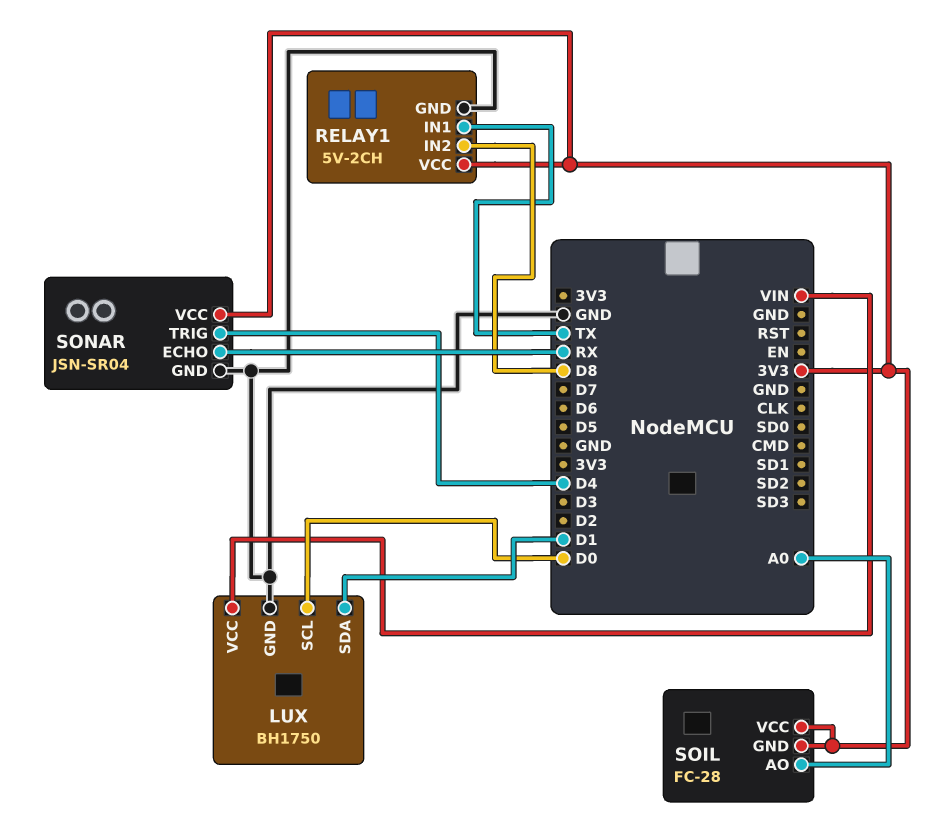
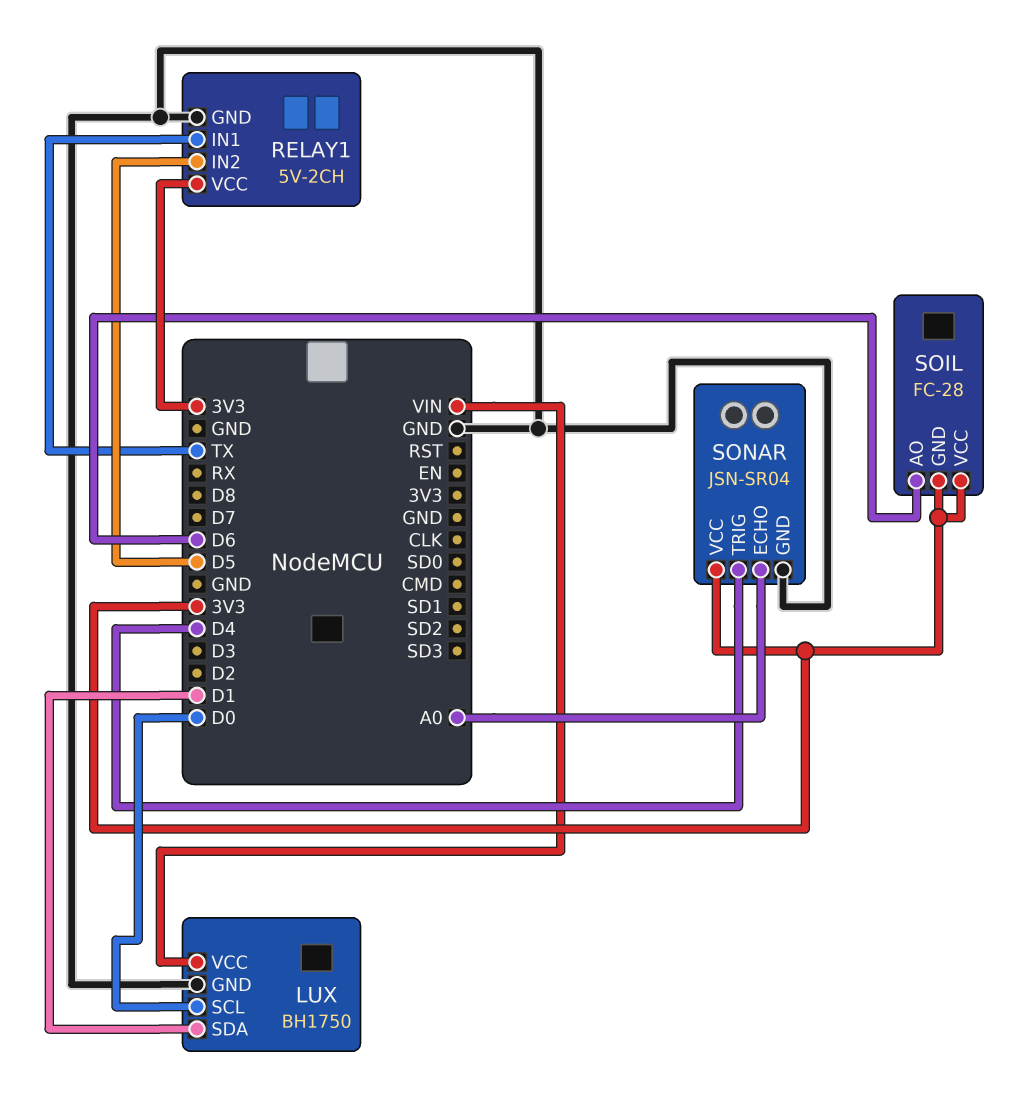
RELAY1 pin IN2: D8 -> D5
SOIL pin AO: A0 -> D6
SONAR pin ECHO: RX -> A0

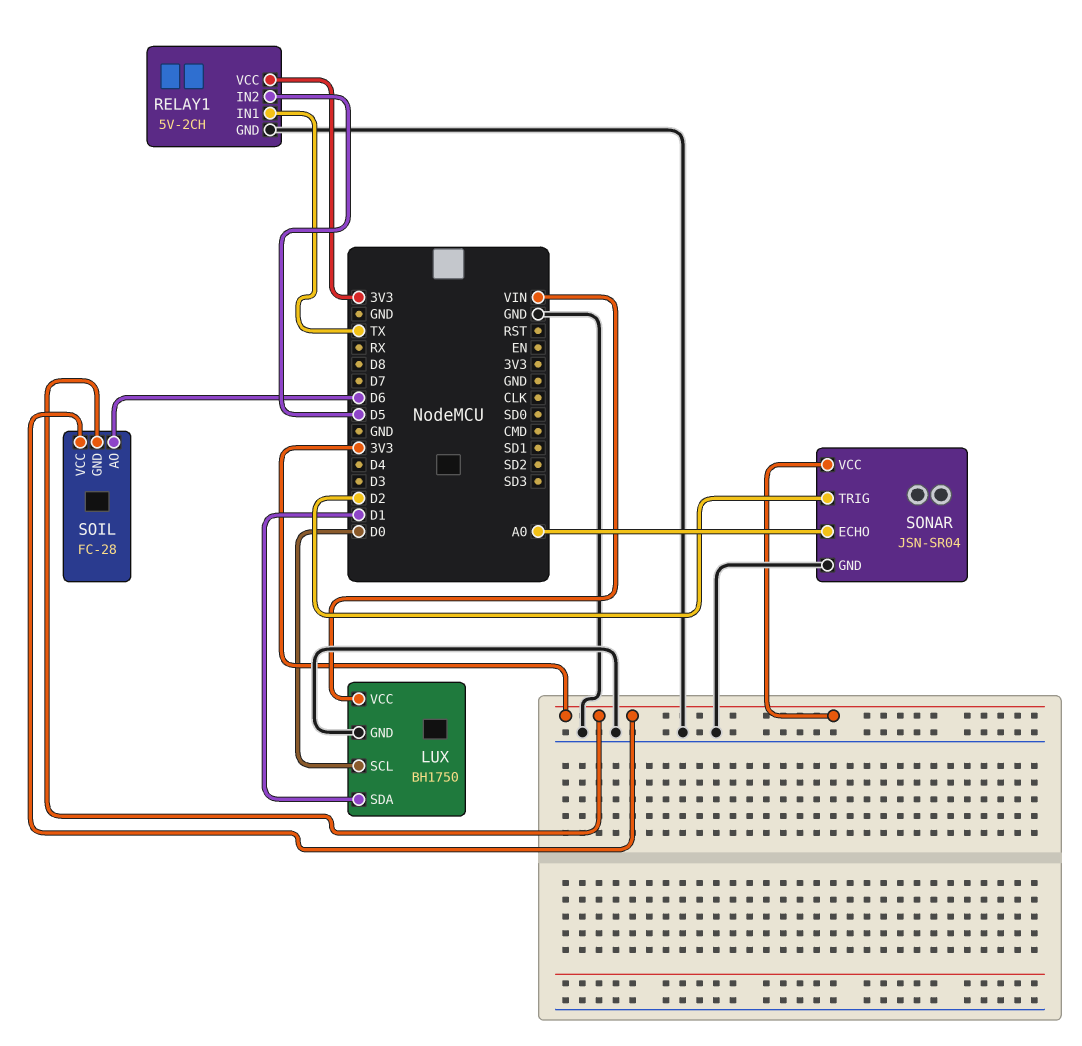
SONAR pin TRIG: D4 -> D2

